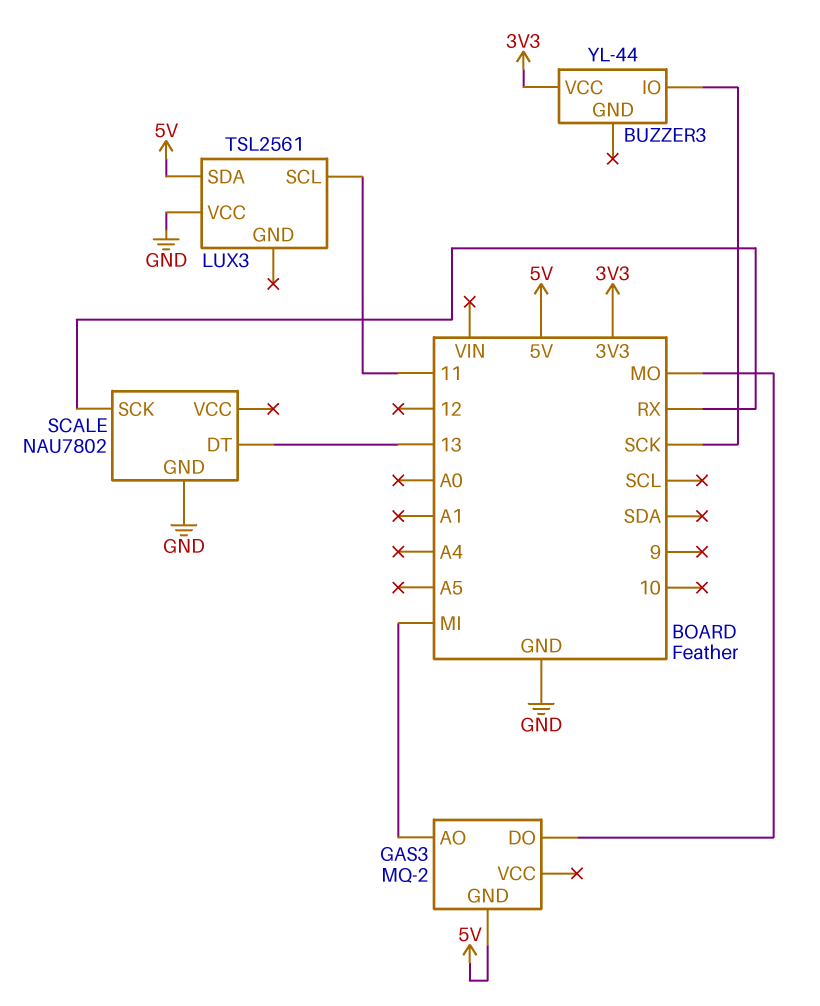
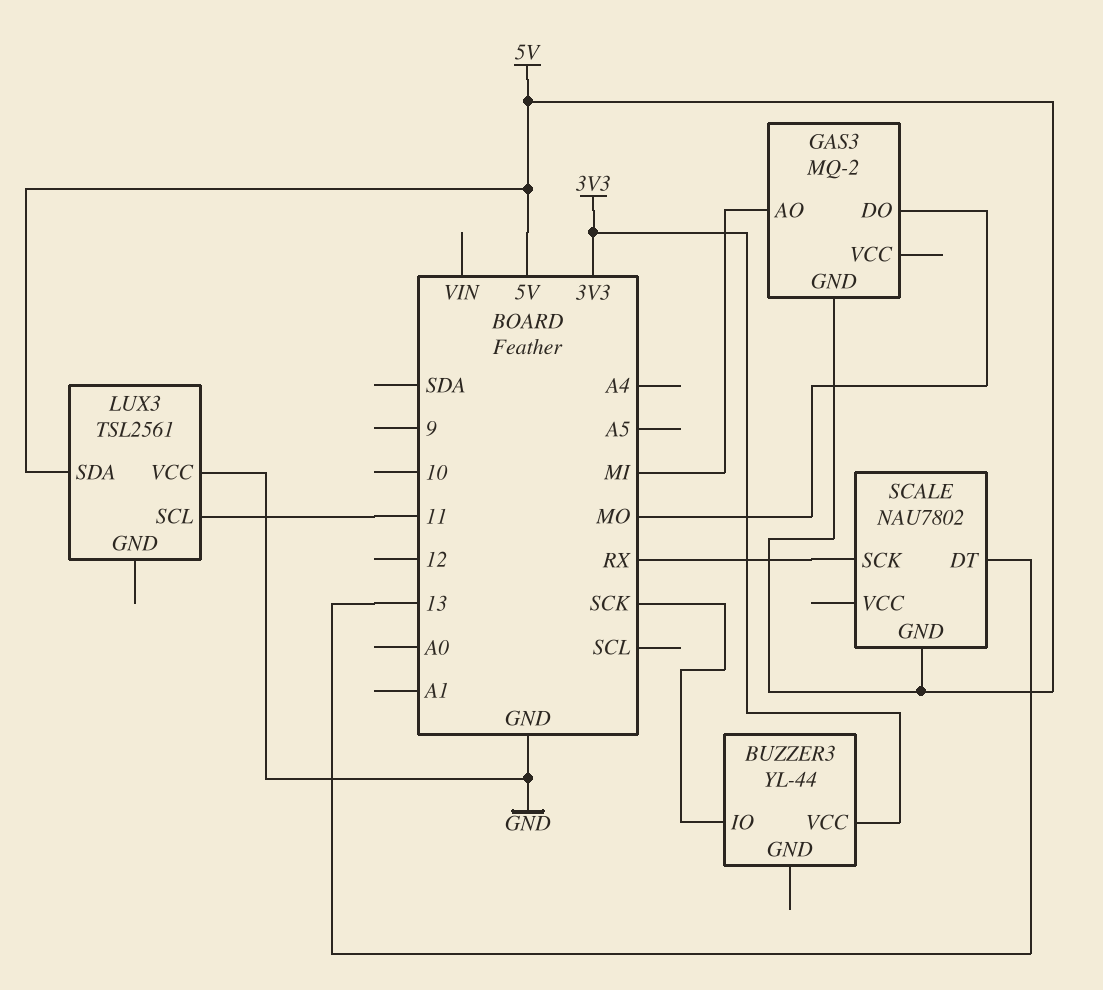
SCALE pin GND: GND -> 5V

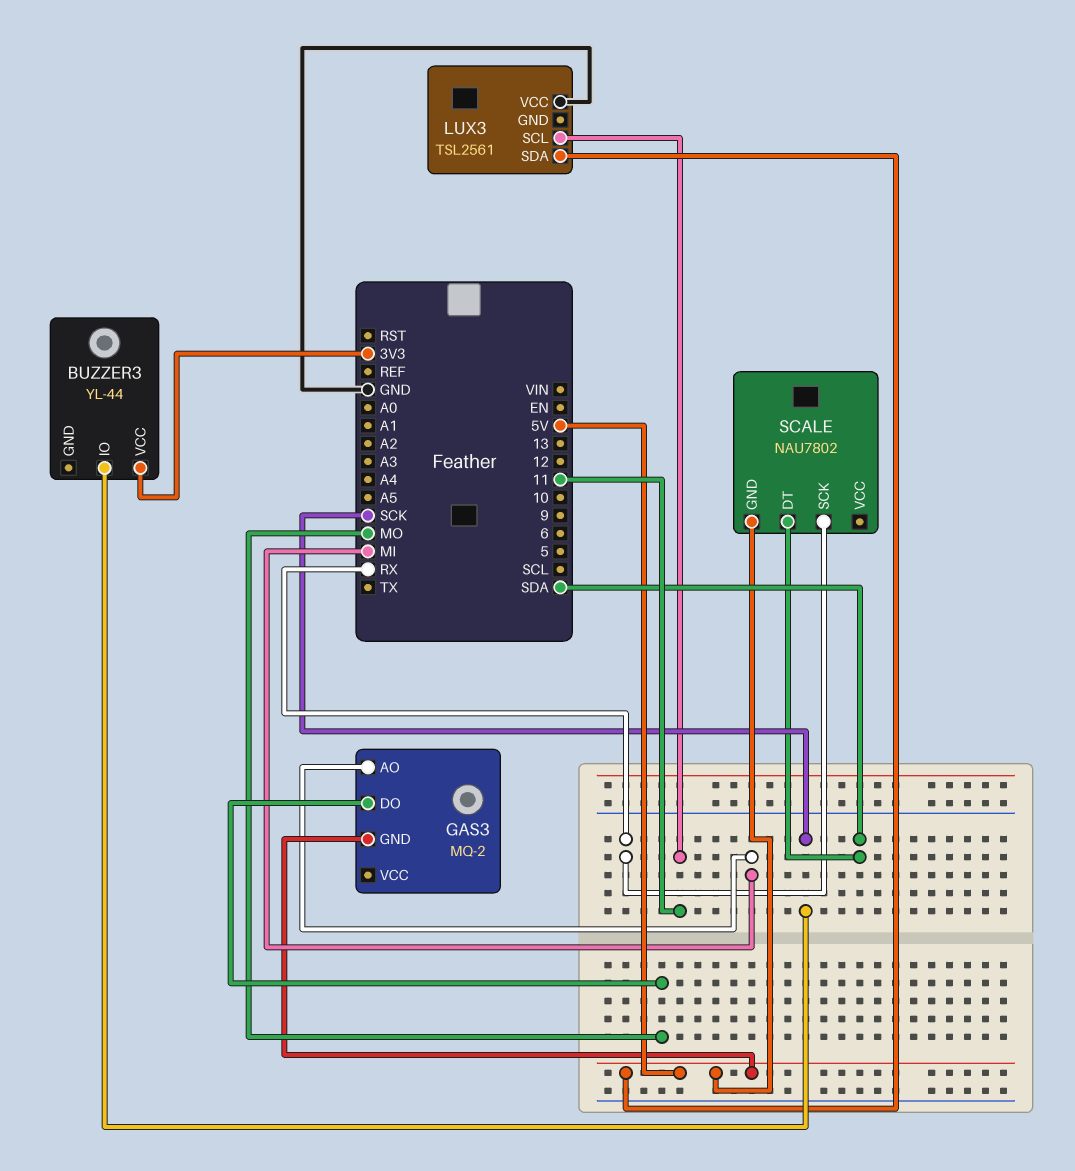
SCALE pin DT: 13 -> SDA

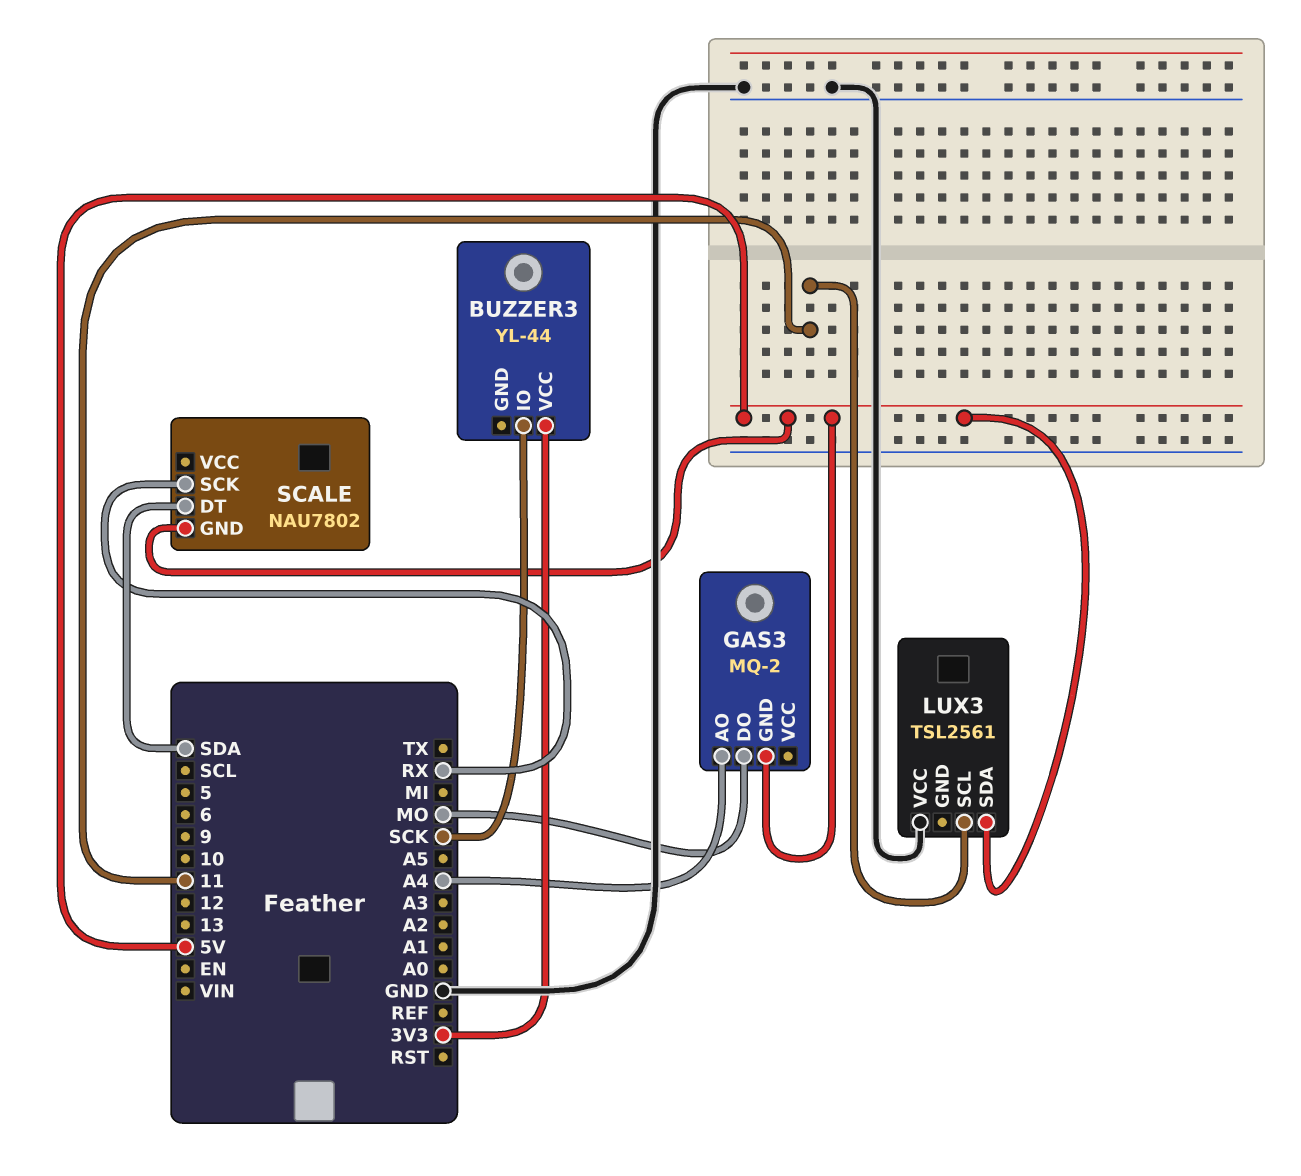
GAS3 pin AO: MI -> A4

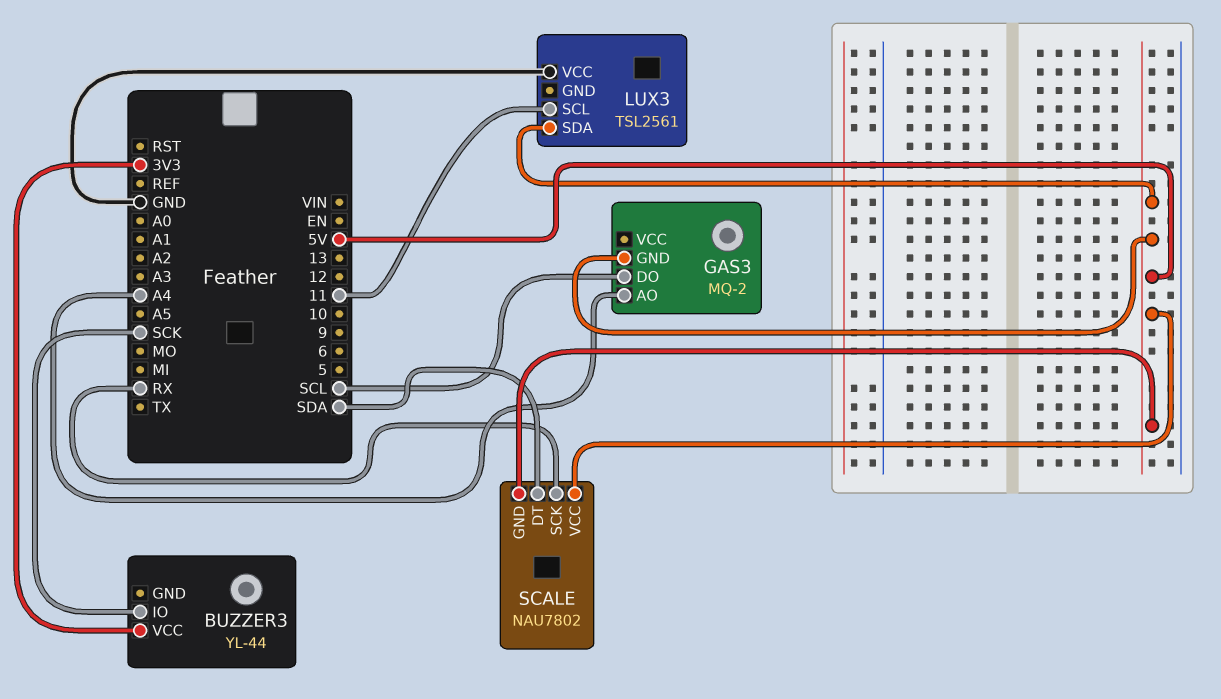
GAS3 pin DO: MO -> SCL
SCALE pin VCC: none -> 5V

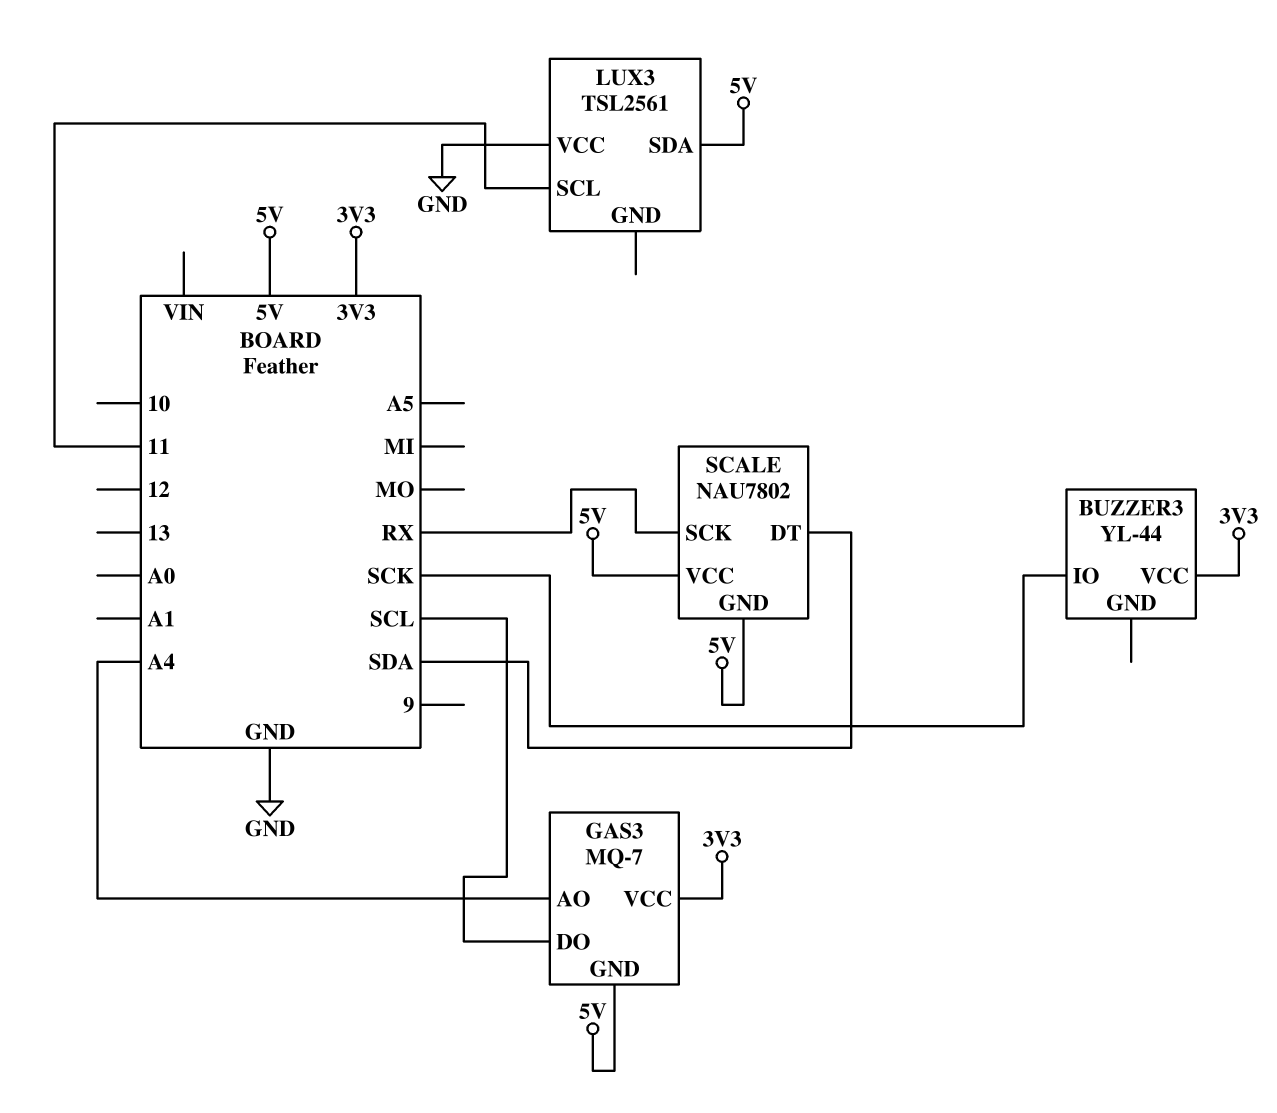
GAS3: MQ-2 -> MQ-7
GAS3 pin VCC: none -> 3V3

